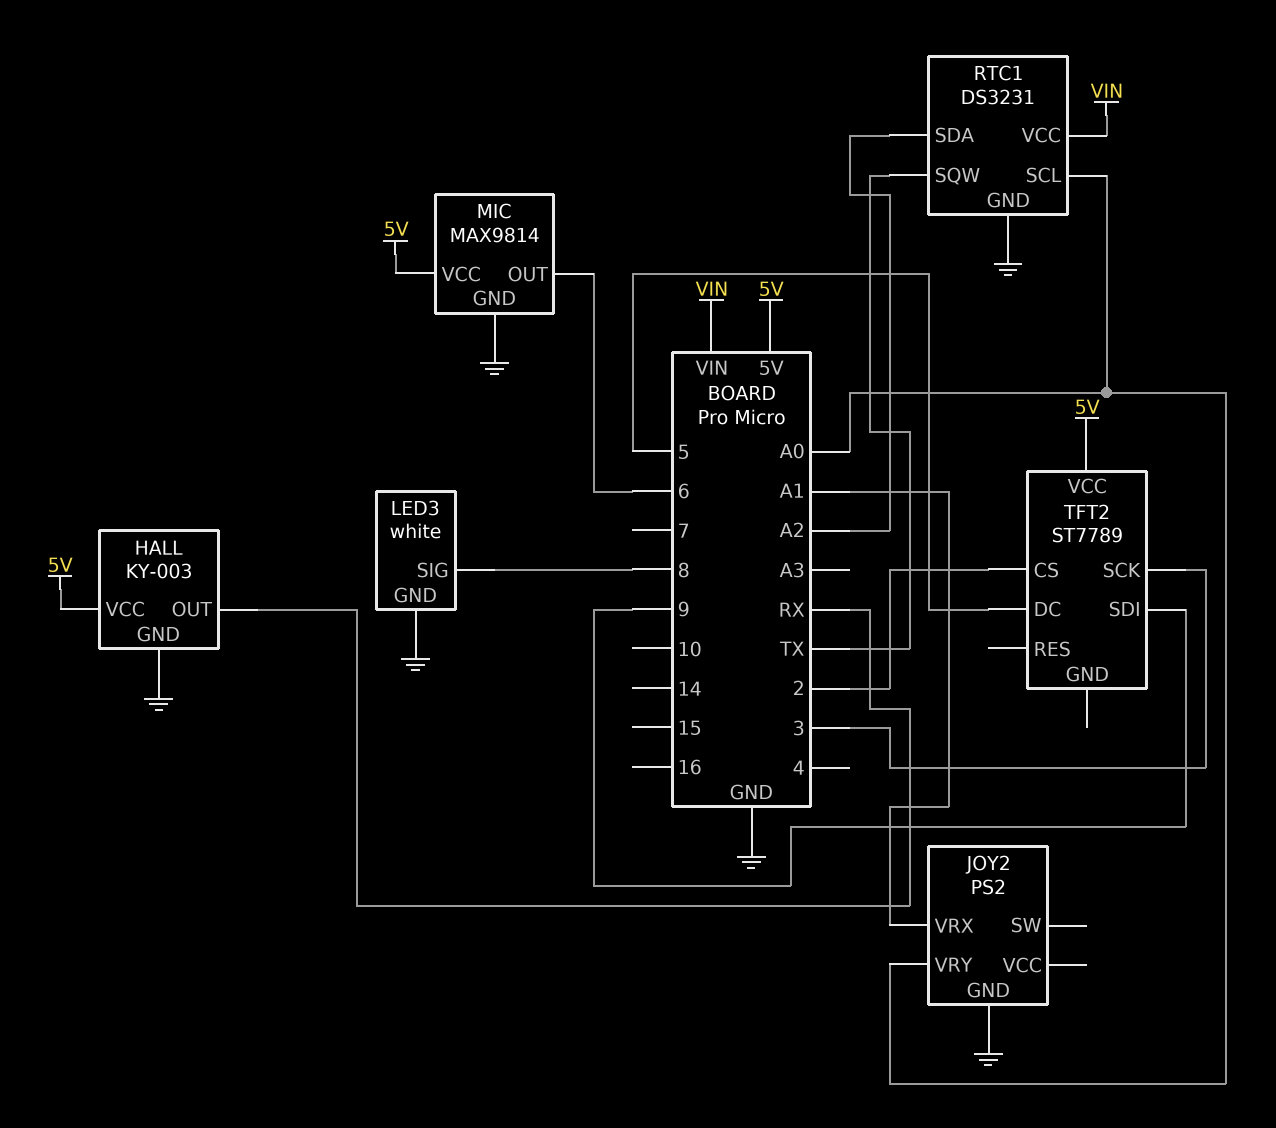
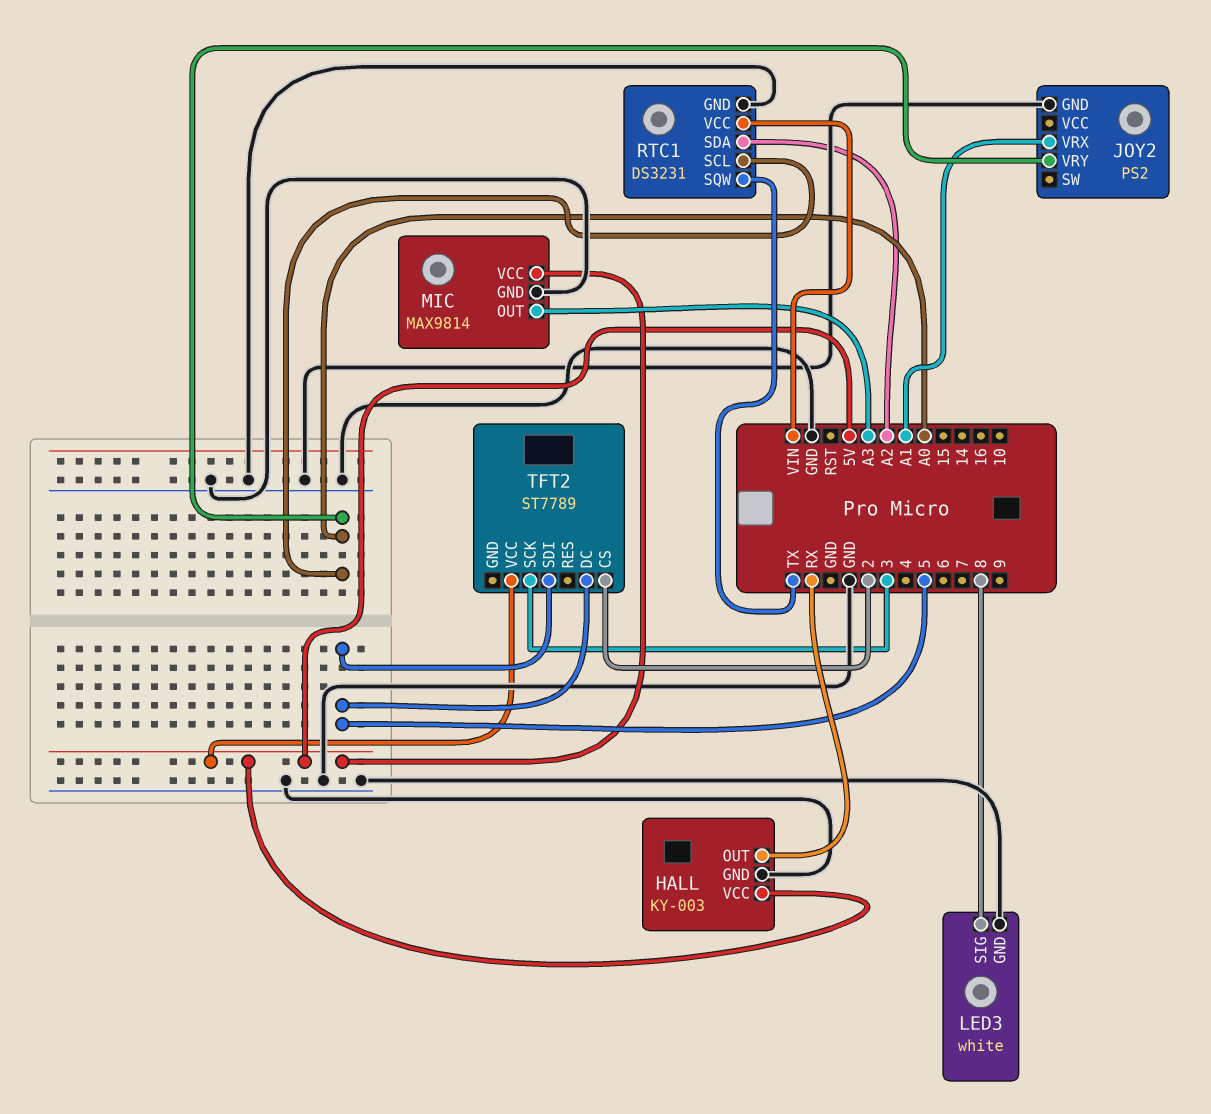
MIC pin OUT: 6 -> A3
TFT2 pin SDI: 9 -> 5

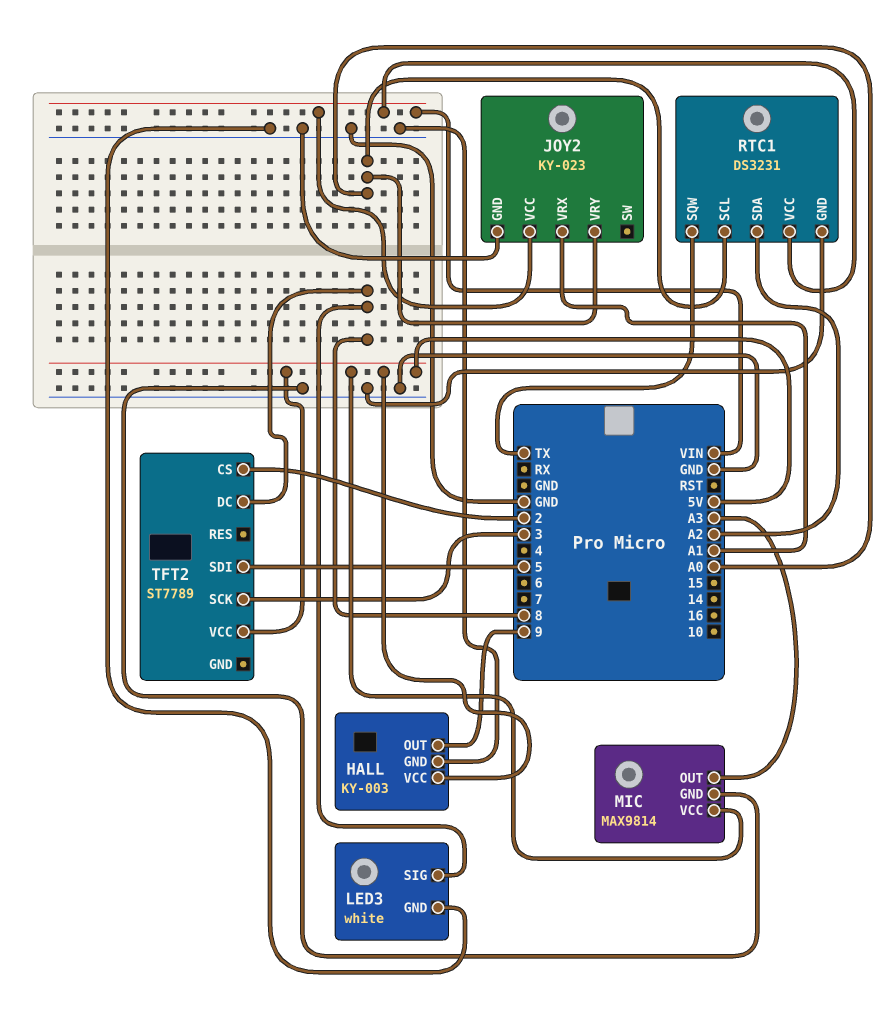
HALL pin OUT: RX -> 9
JOY2: PS2 -> KY-023
JOY2 pin VCC: none -> VIN
TFT2 pin DC: 5 -> 8

